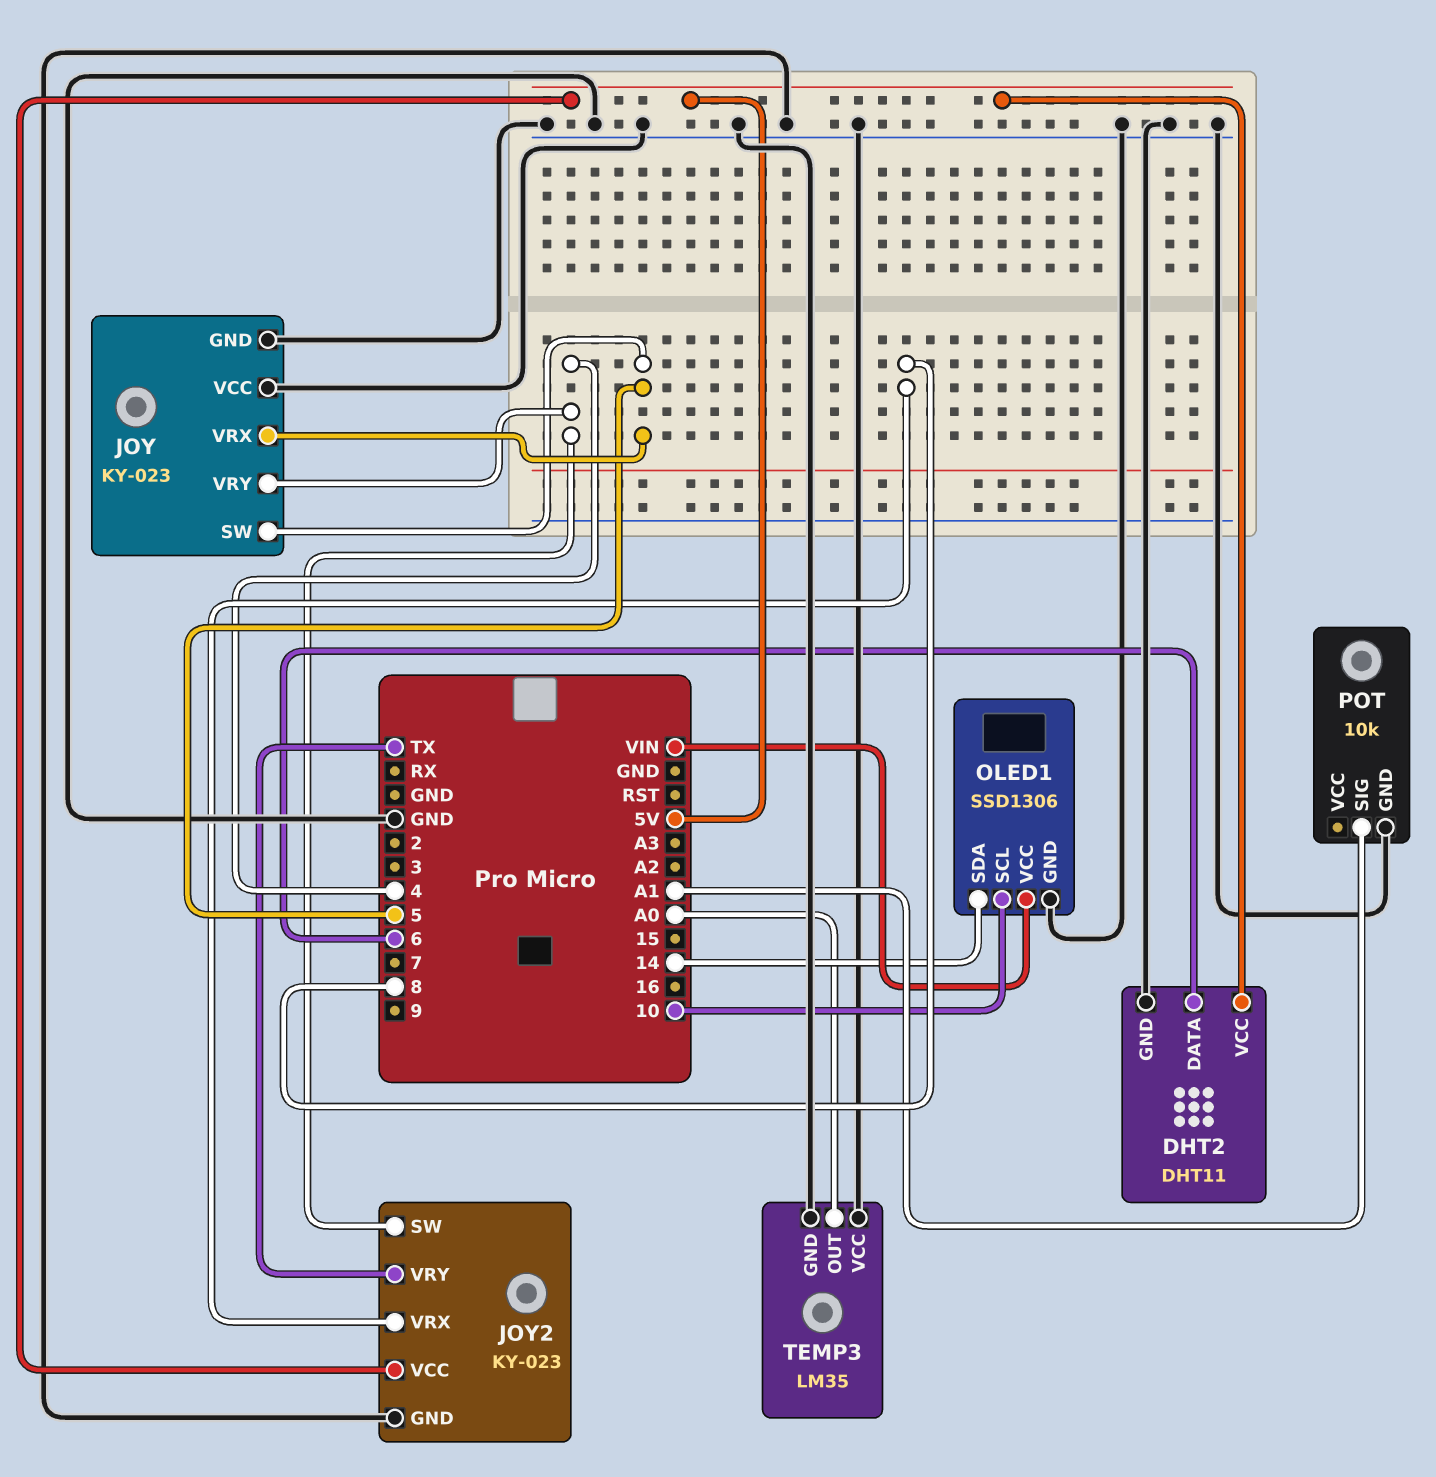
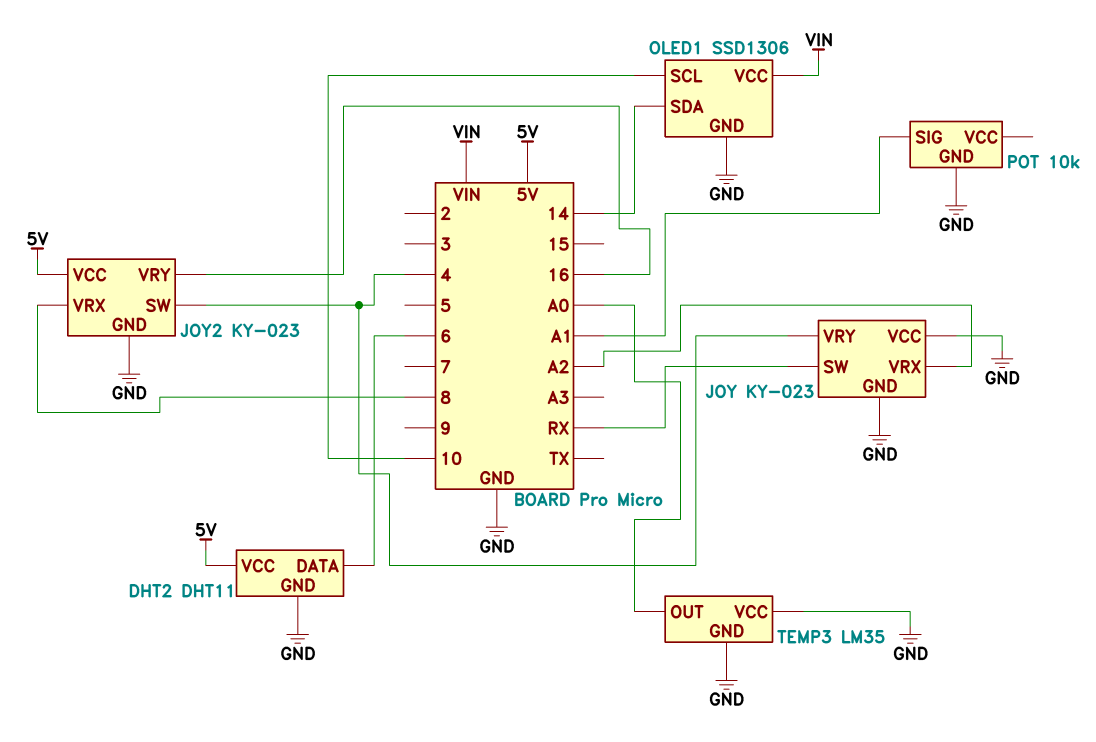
JOY pin SW: 5 -> RX
JOY pin VRX: 5 -> A2
JOY2 pin VRY: TX -> 16

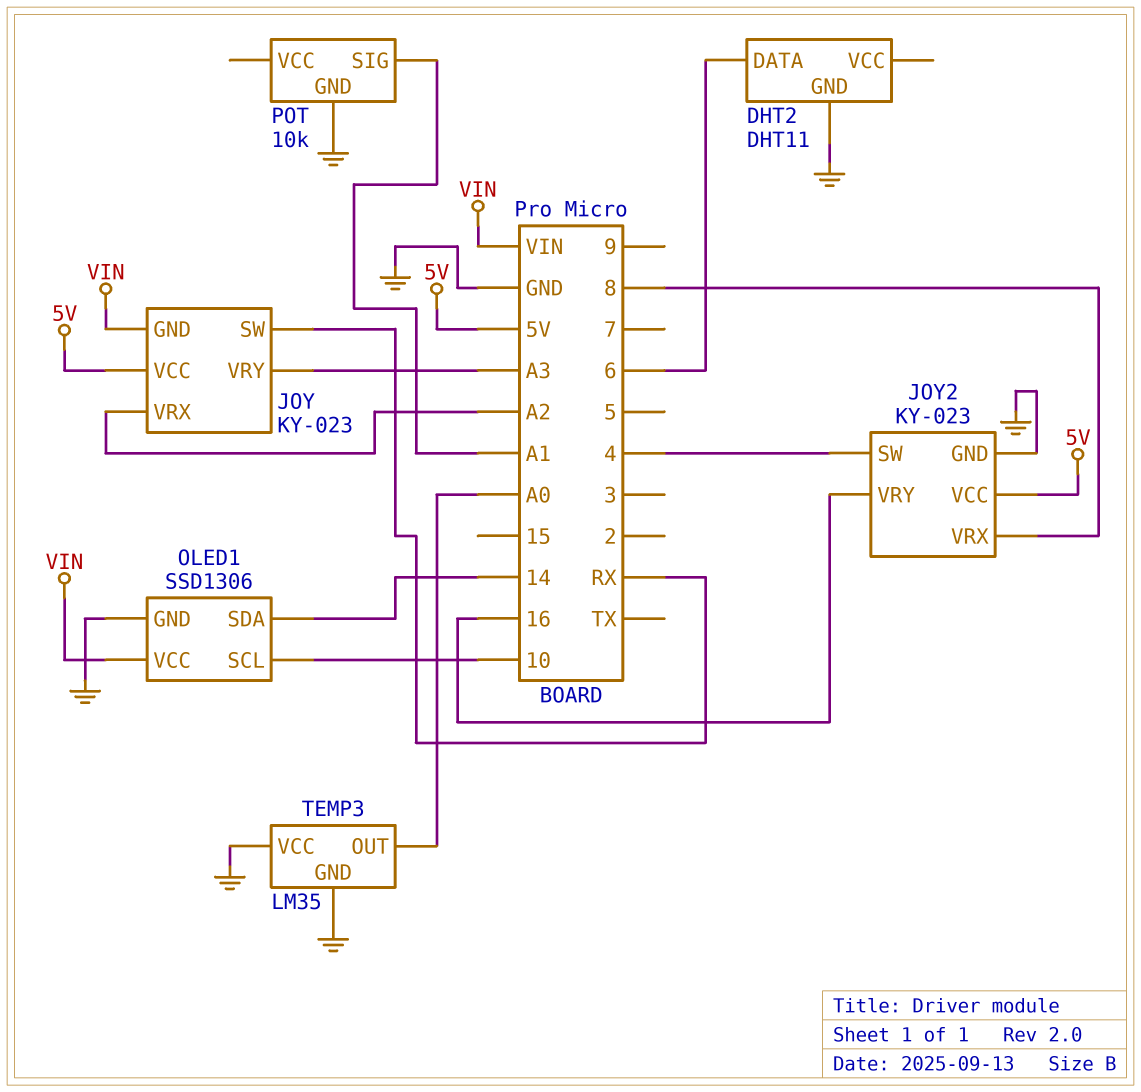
DHT2 pin VCC: 5V -> none
JOY pin GND: GND -> VIN
JOY pin VCC: GND -> 5V
JOY pin VRY: 4 -> A3

